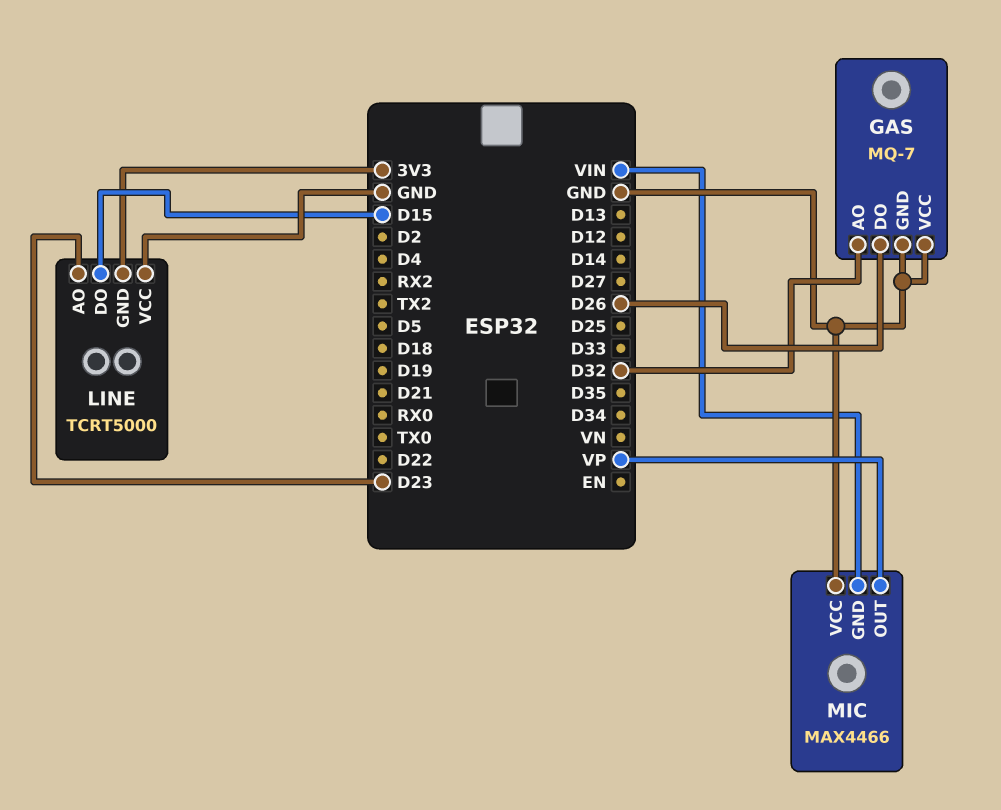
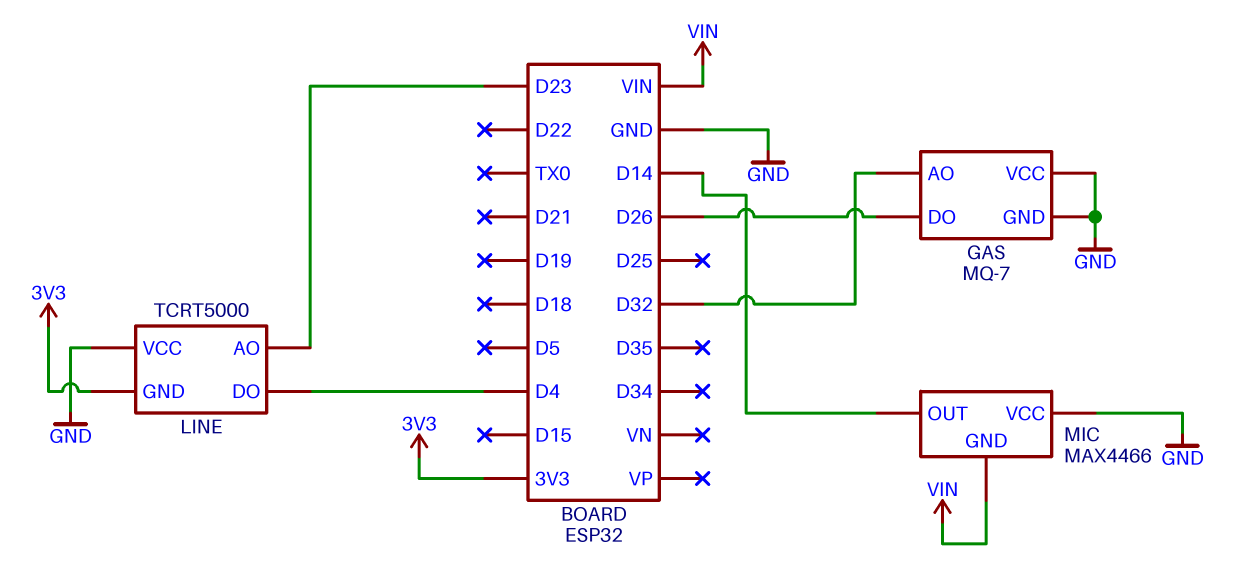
LINE pin DO: D15 -> D4
MIC pin OUT: VP -> D14

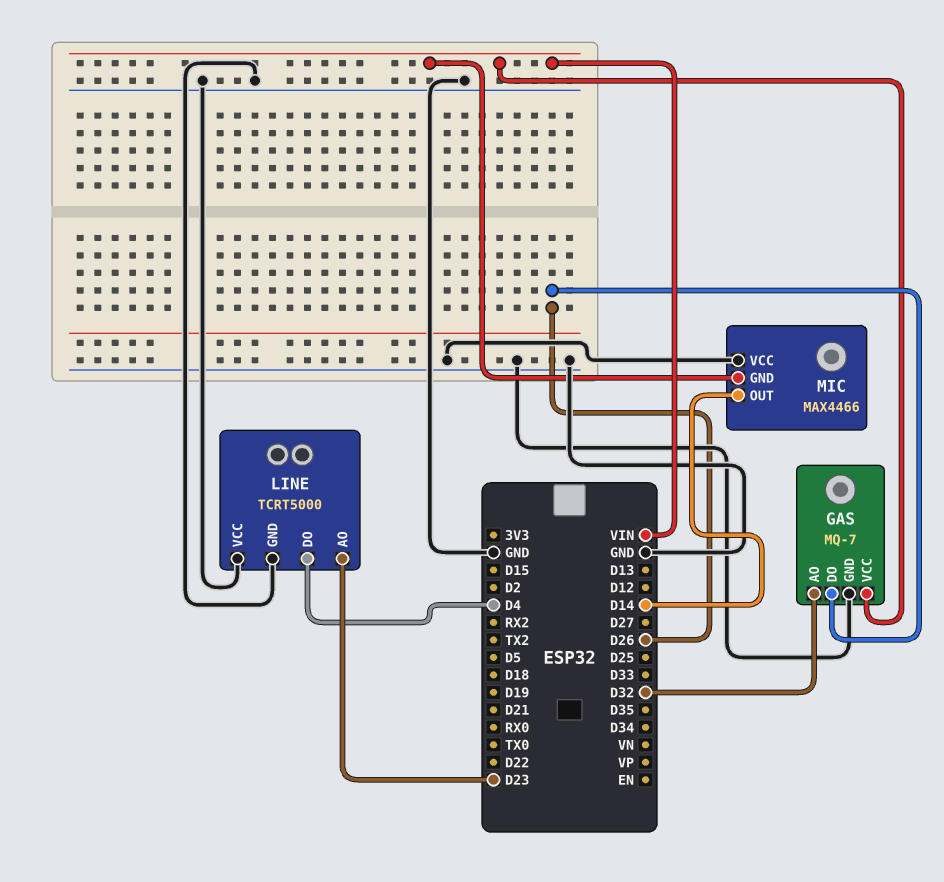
GAS pin VCC: GND -> VIN
LINE pin GND: 3V3 -> GND

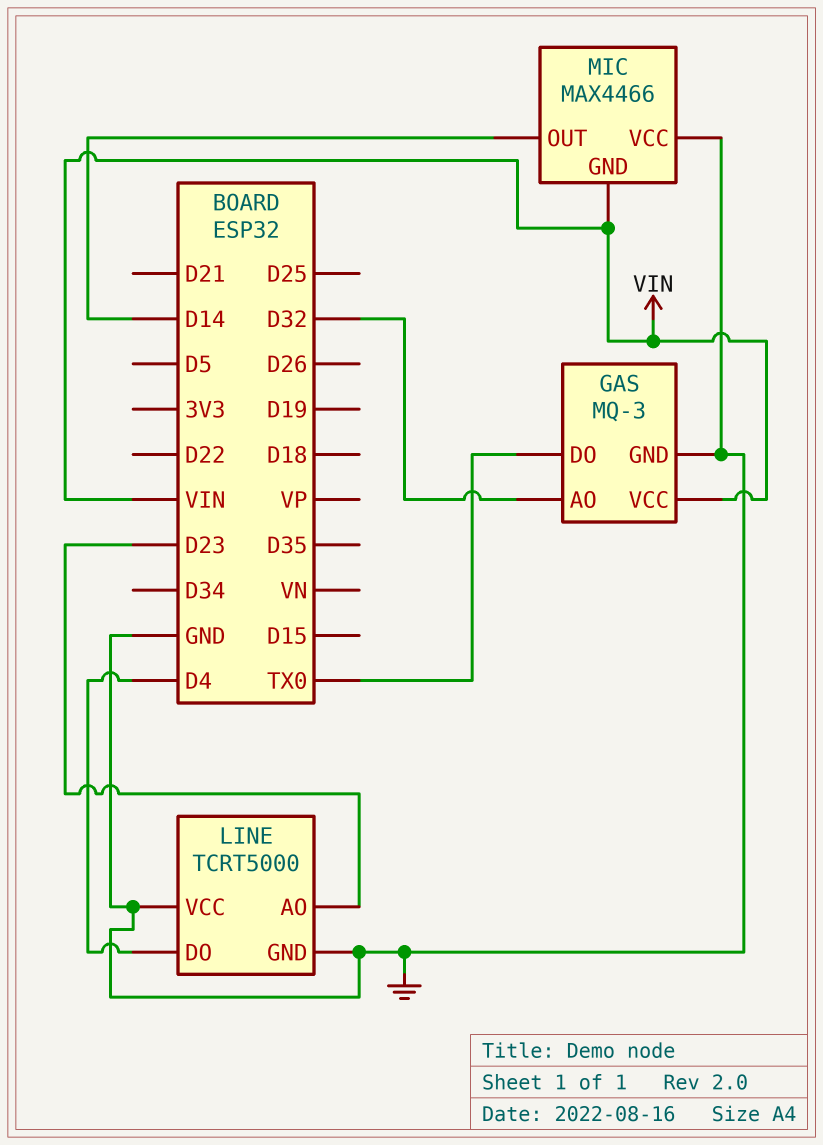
GAS: MQ-7 -> MQ-3
GAS pin DO: D26 -> TX0

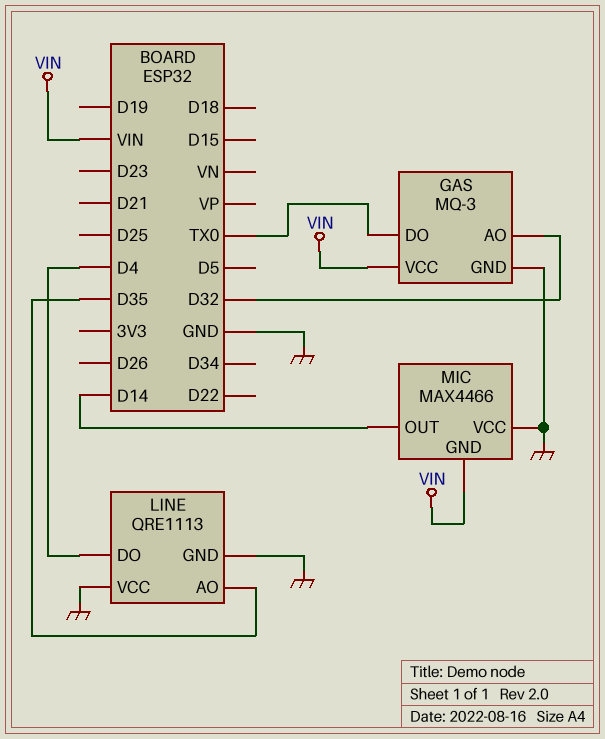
LINE: TCRT5000 -> QRE1113
LINE pin AO: D23 -> D35

